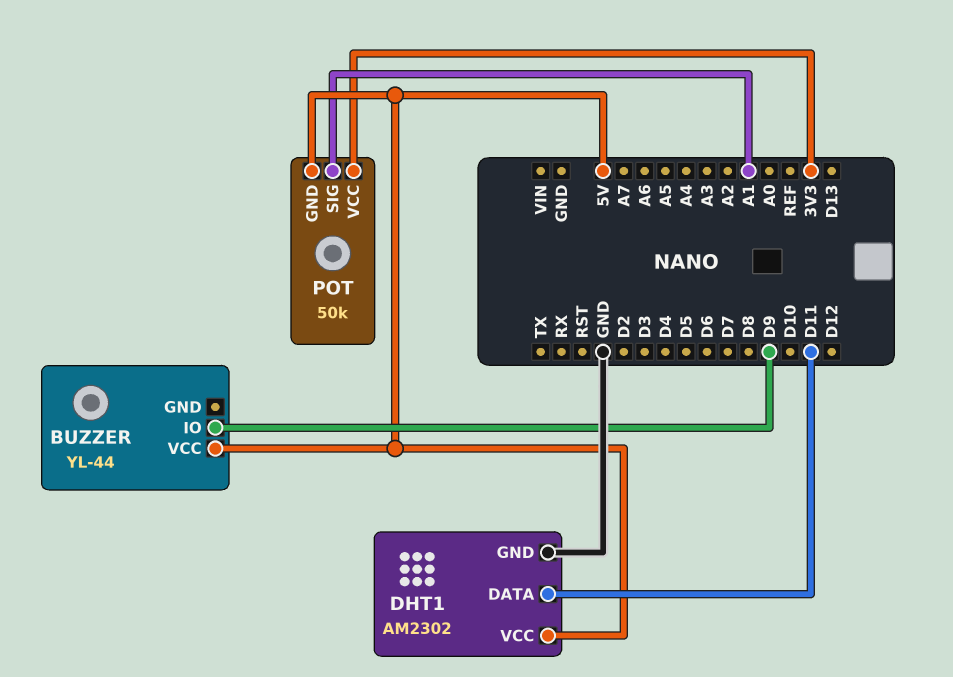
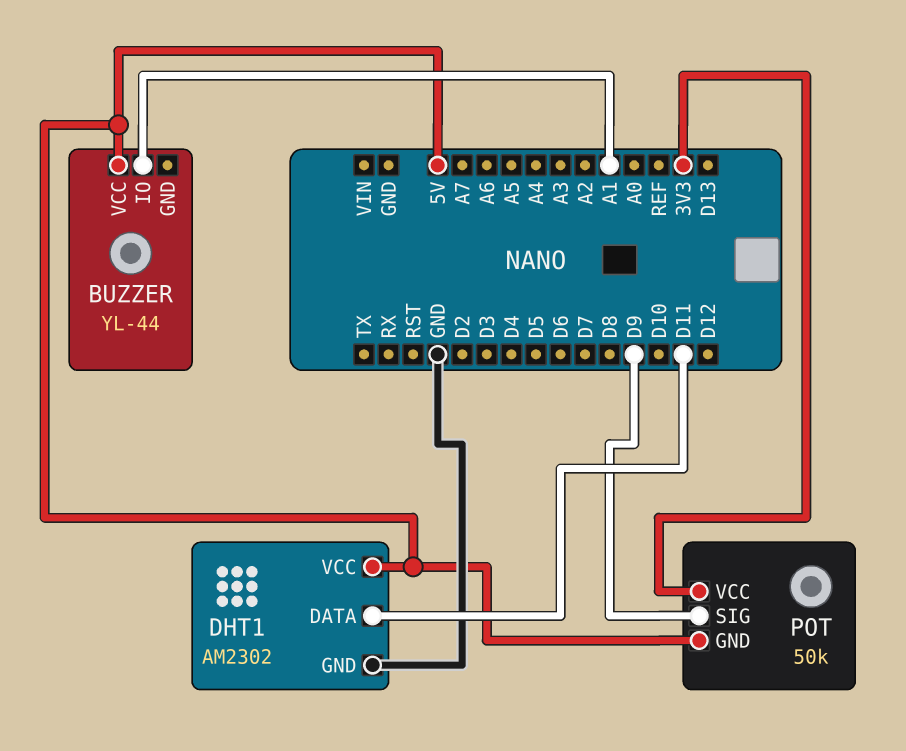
BUZZER pin IO: D9 -> A1
POT pin SIG: A1 -> D9

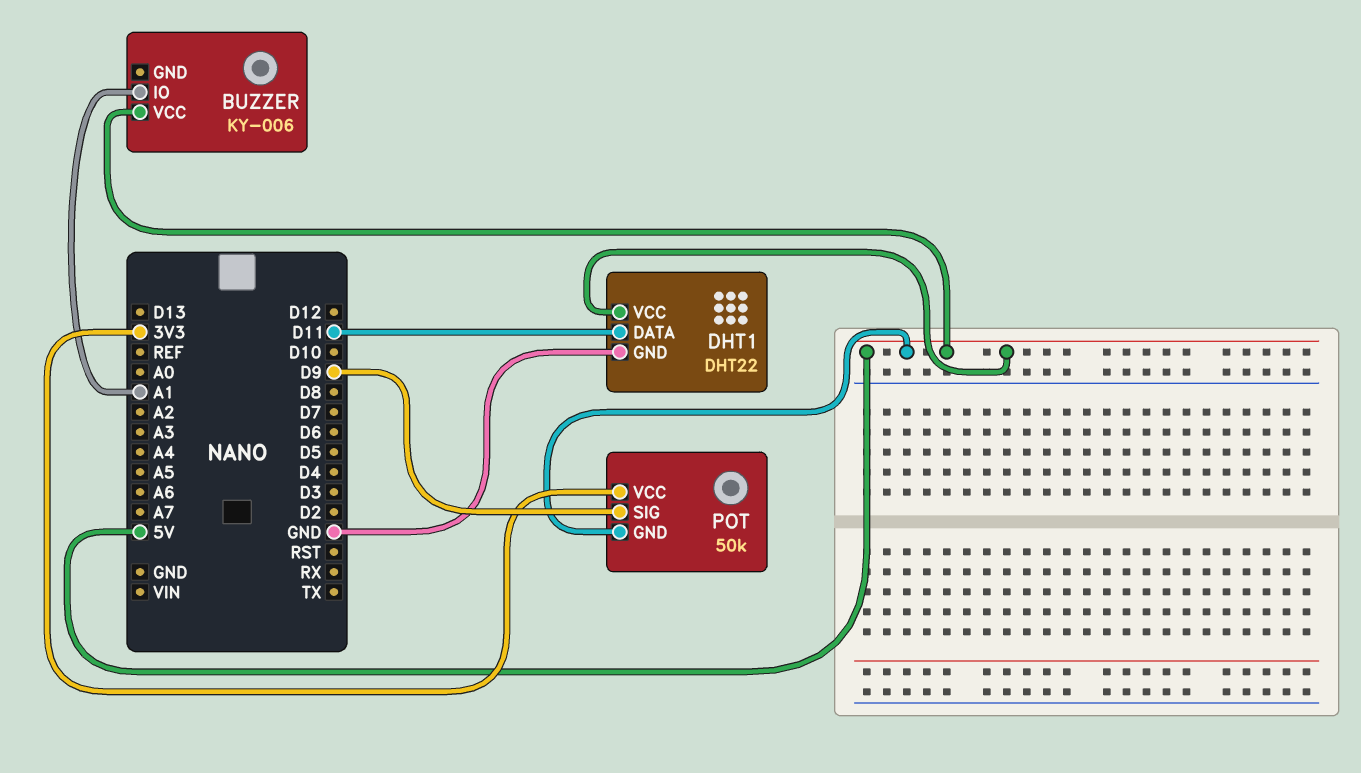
BUZZER: YL-44 -> KY-006
DHT1: AM2302 -> DHT22

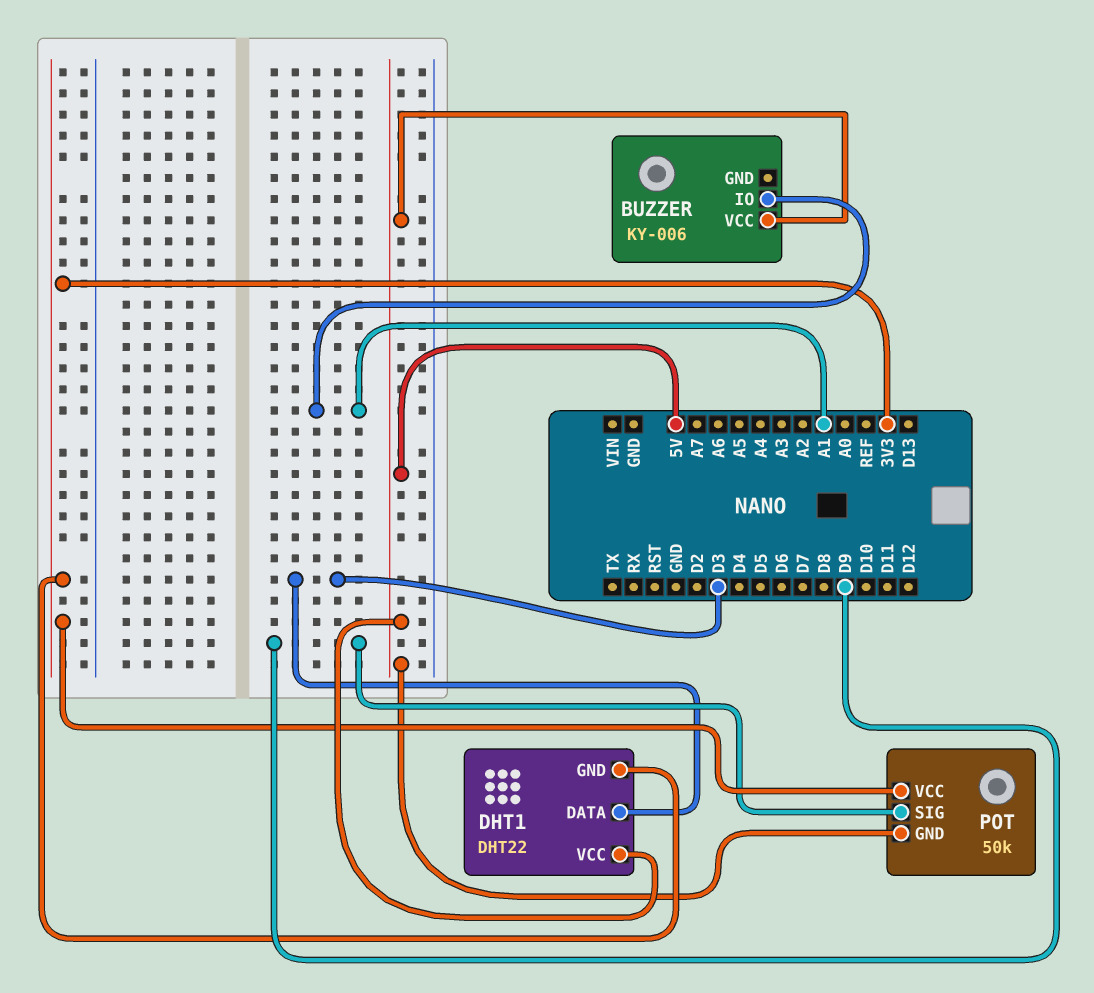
DHT1 pin DATA: D11 -> D3
DHT1 pin GND: GND -> 3V3

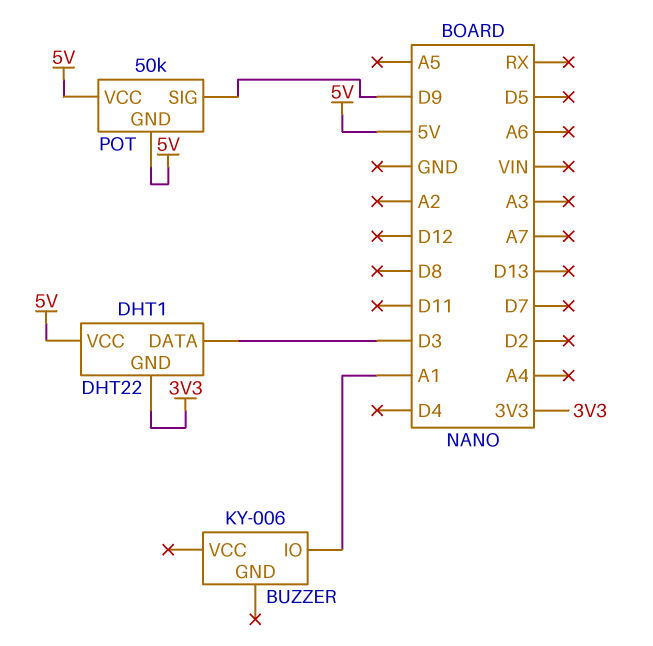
BUZZER pin VCC: 5V -> none
POT pin VCC: 3V3 -> 5V

